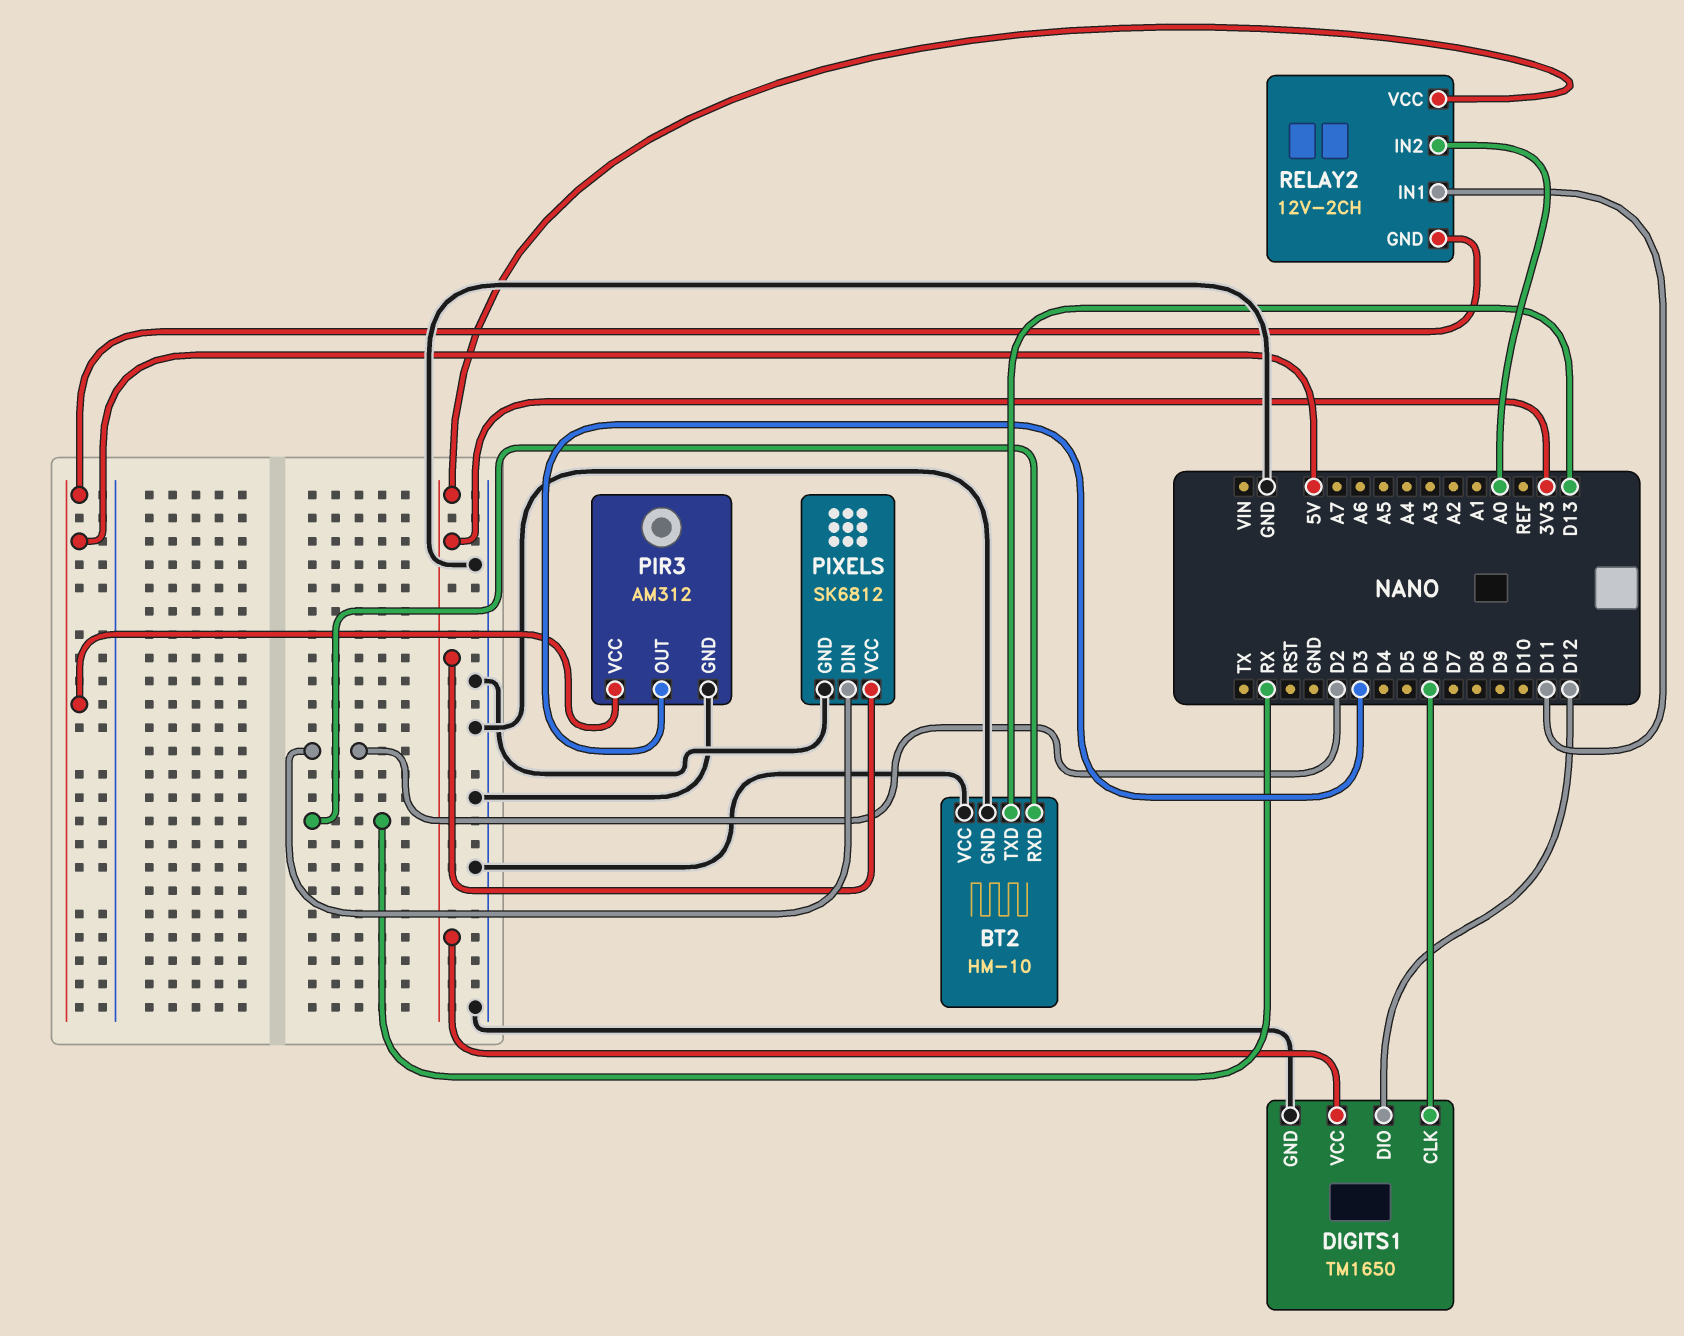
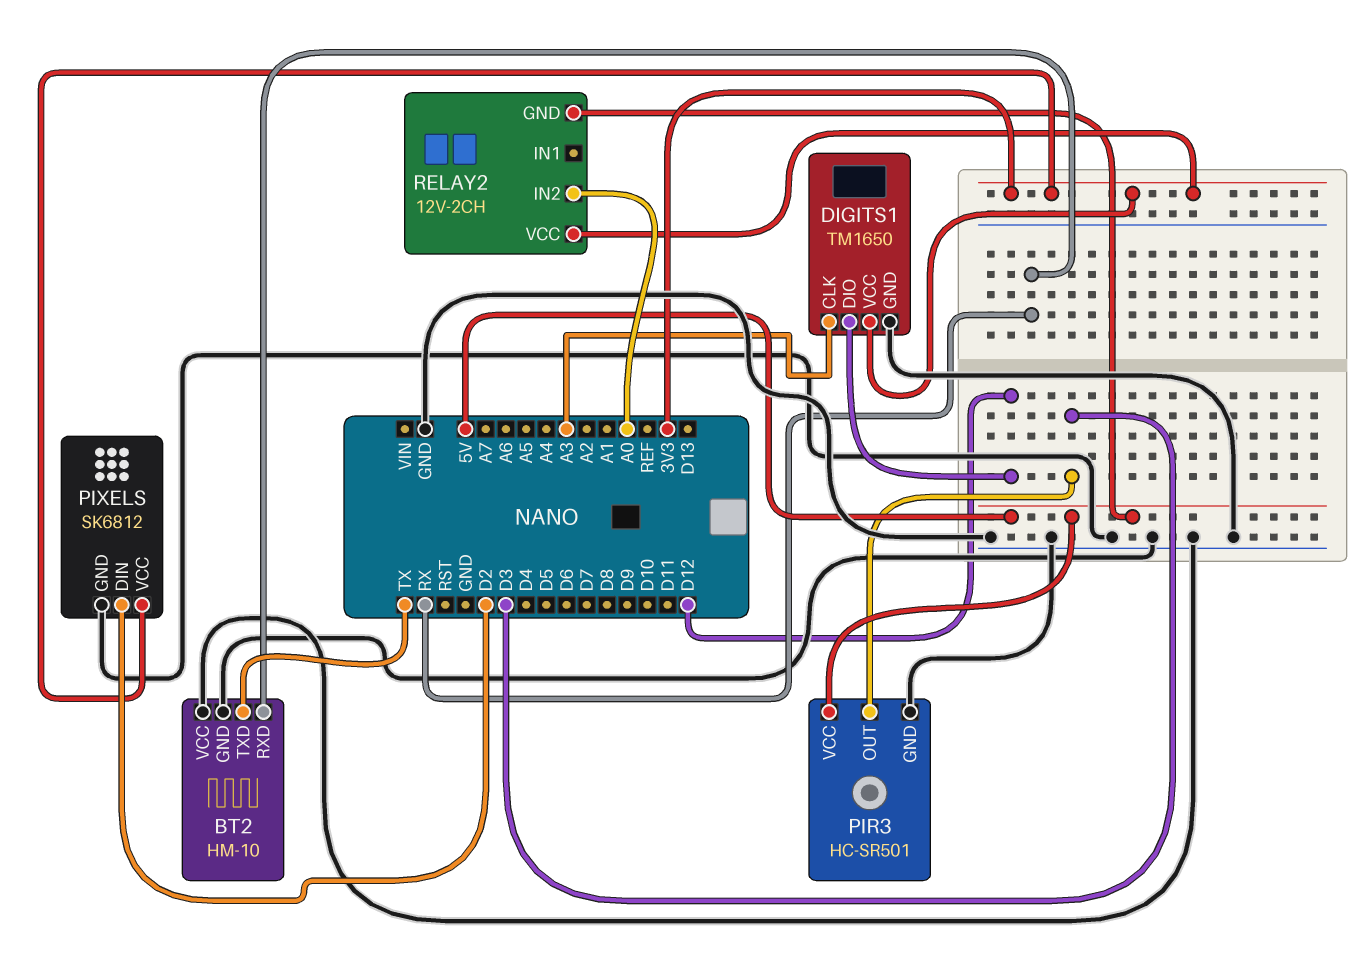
BT2 pin TXD: D13 -> TX
DIGITS1 pin CLK: D6 -> A3
PIR3: AM312 -> HC-SR501
RELAY2 pin IN1: D11 -> none

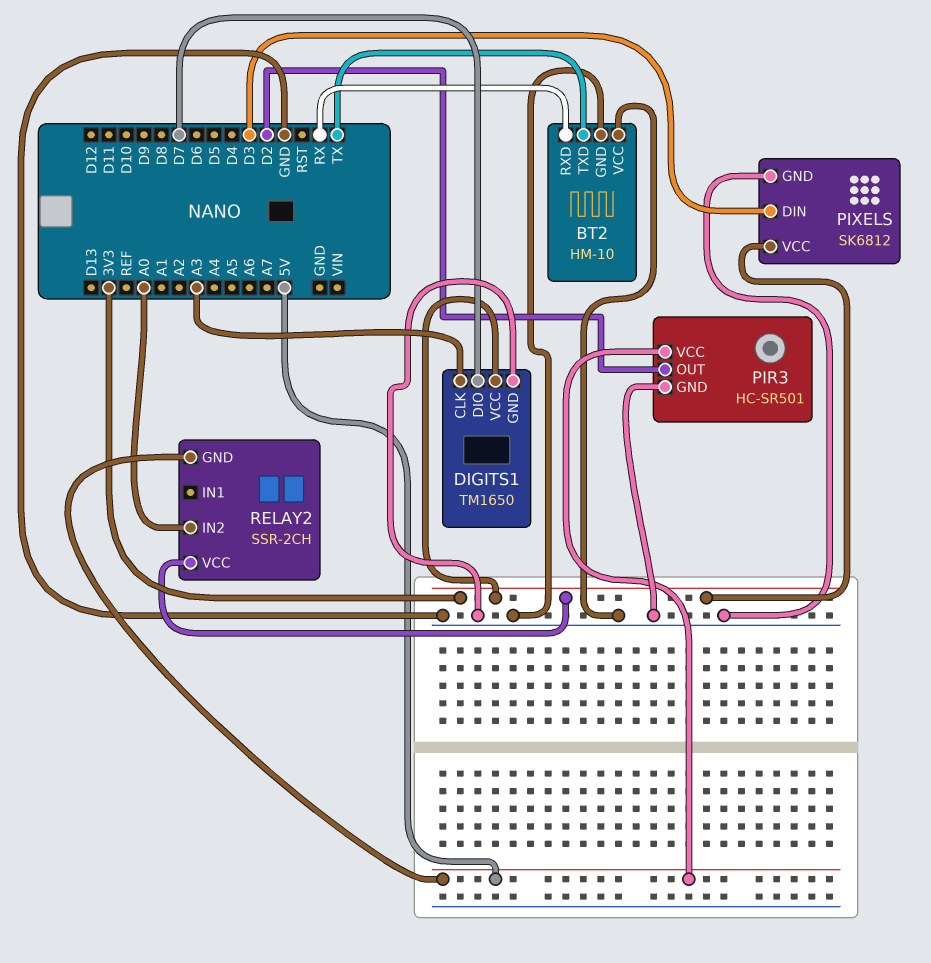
DIGITS1 pin DIO: D12 -> D7
PIR3 pin OUT: D3 -> D2
PIXELS pin DIN: D2 -> D3
RELAY2: 12V-2CH -> SSR-2CH

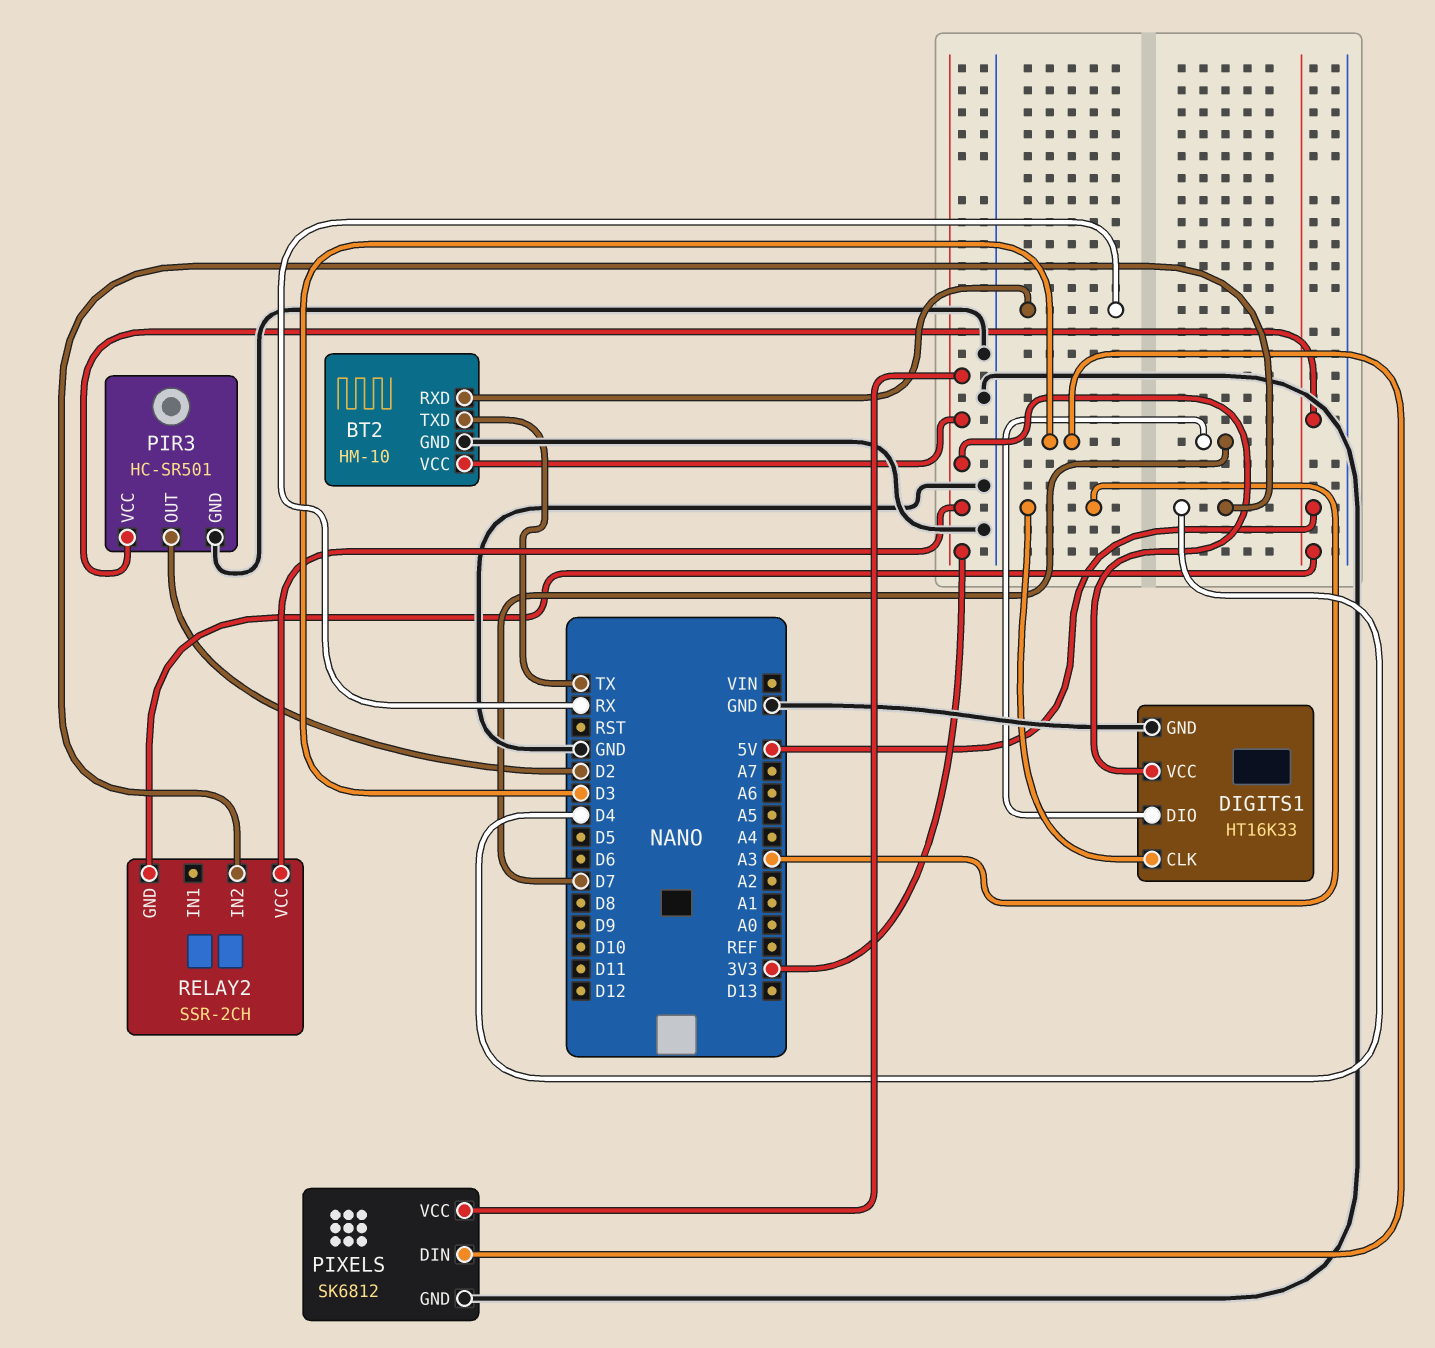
BT2 pin VCC: GND -> 3V3
DIGITS1: TM1650 -> HT16K33
RELAY2 pin IN2: A0 -> D4

